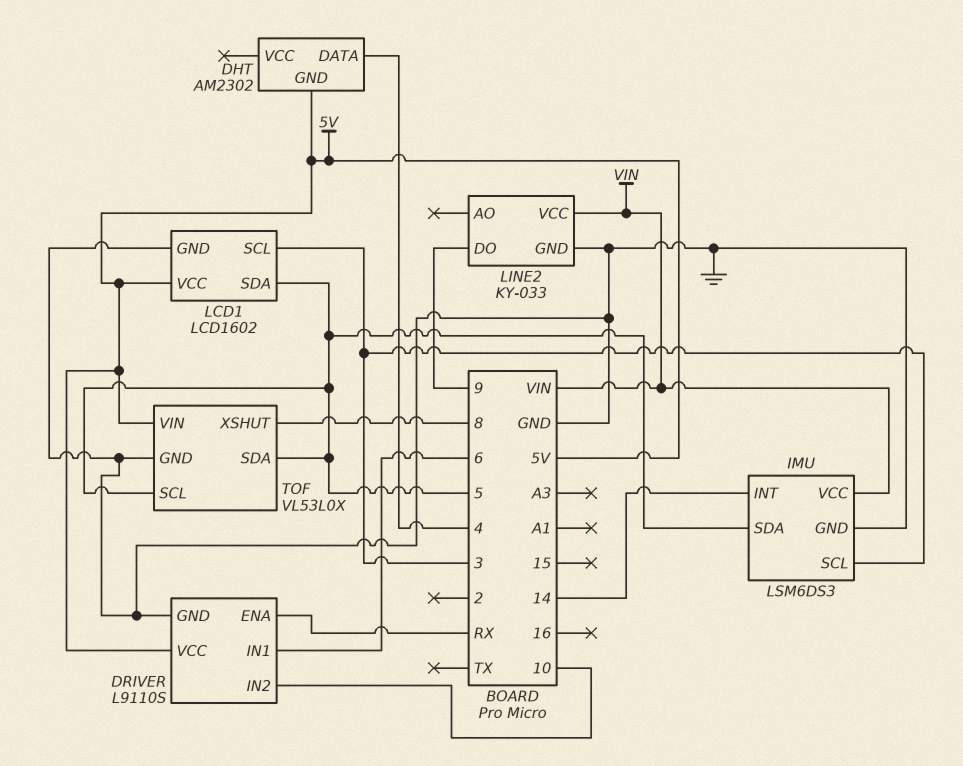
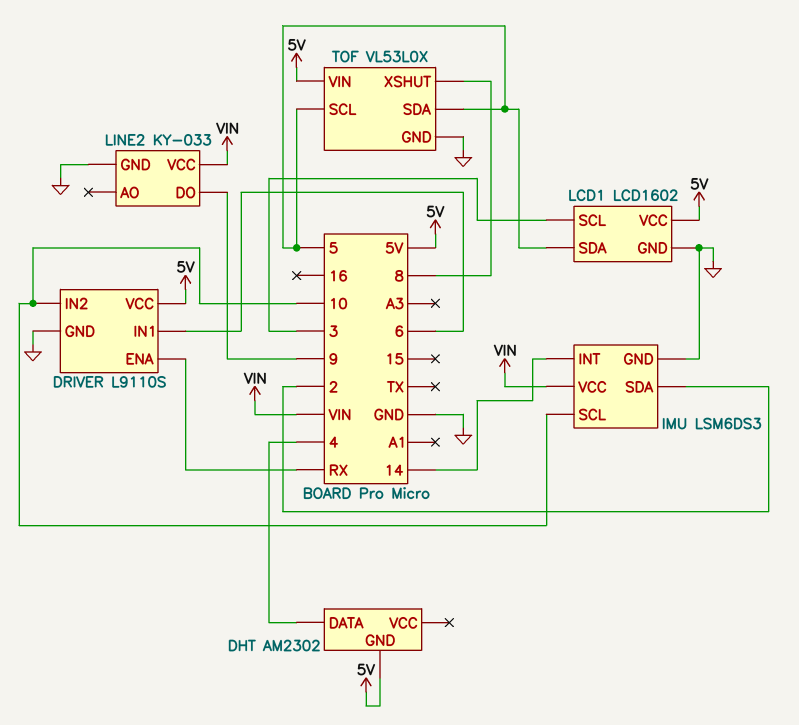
IMU pin SCL: 3 -> 10
IMU pin SDA: 5 -> 2

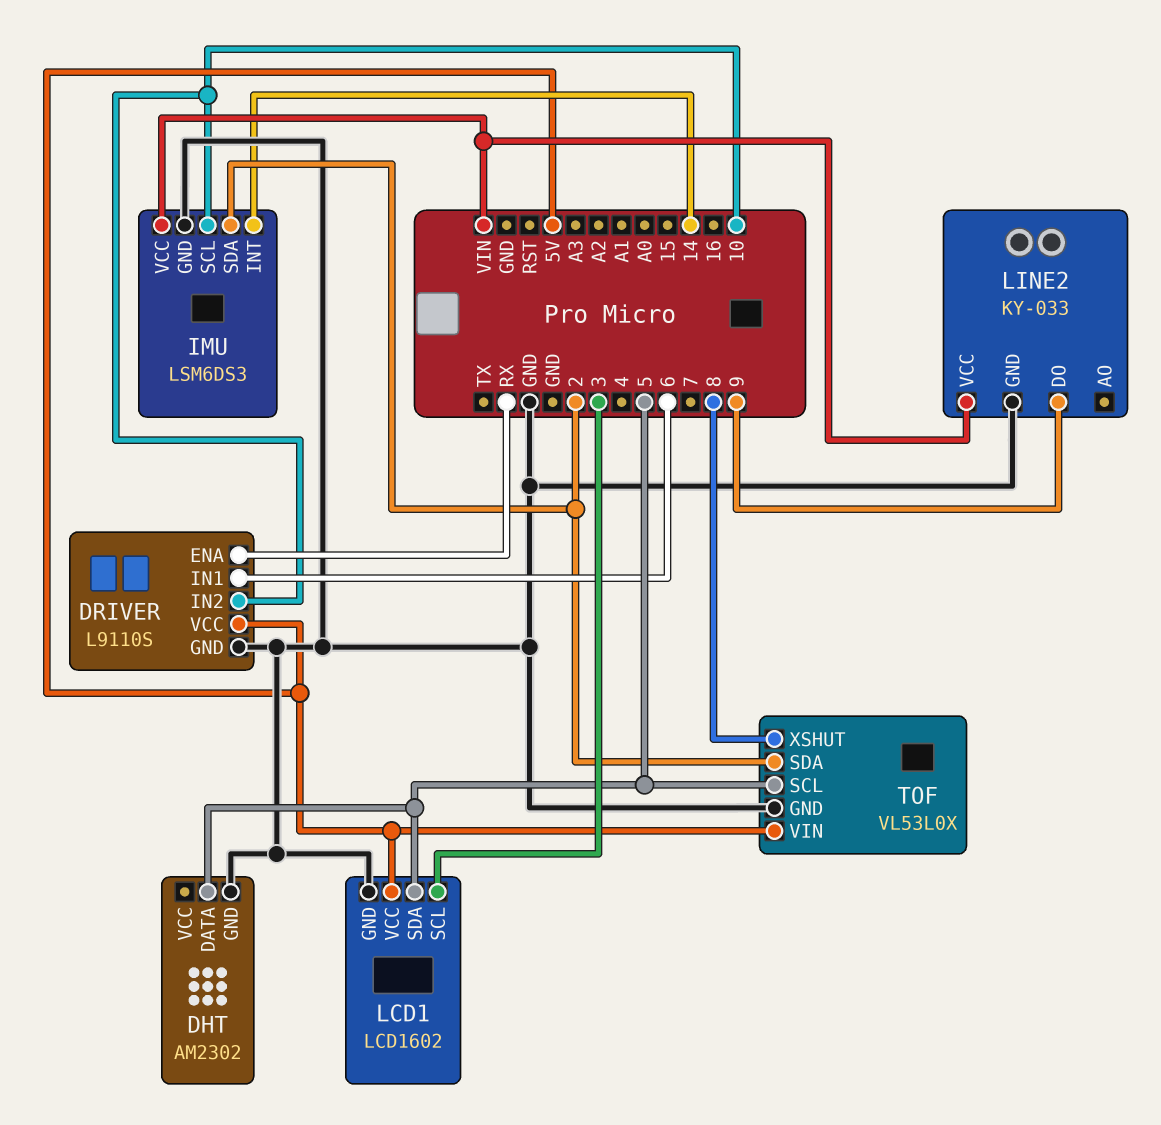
DHT pin DATA: 4 -> 5
DHT pin GND: 5V -> GND
TOF pin SDA: 5 -> 2

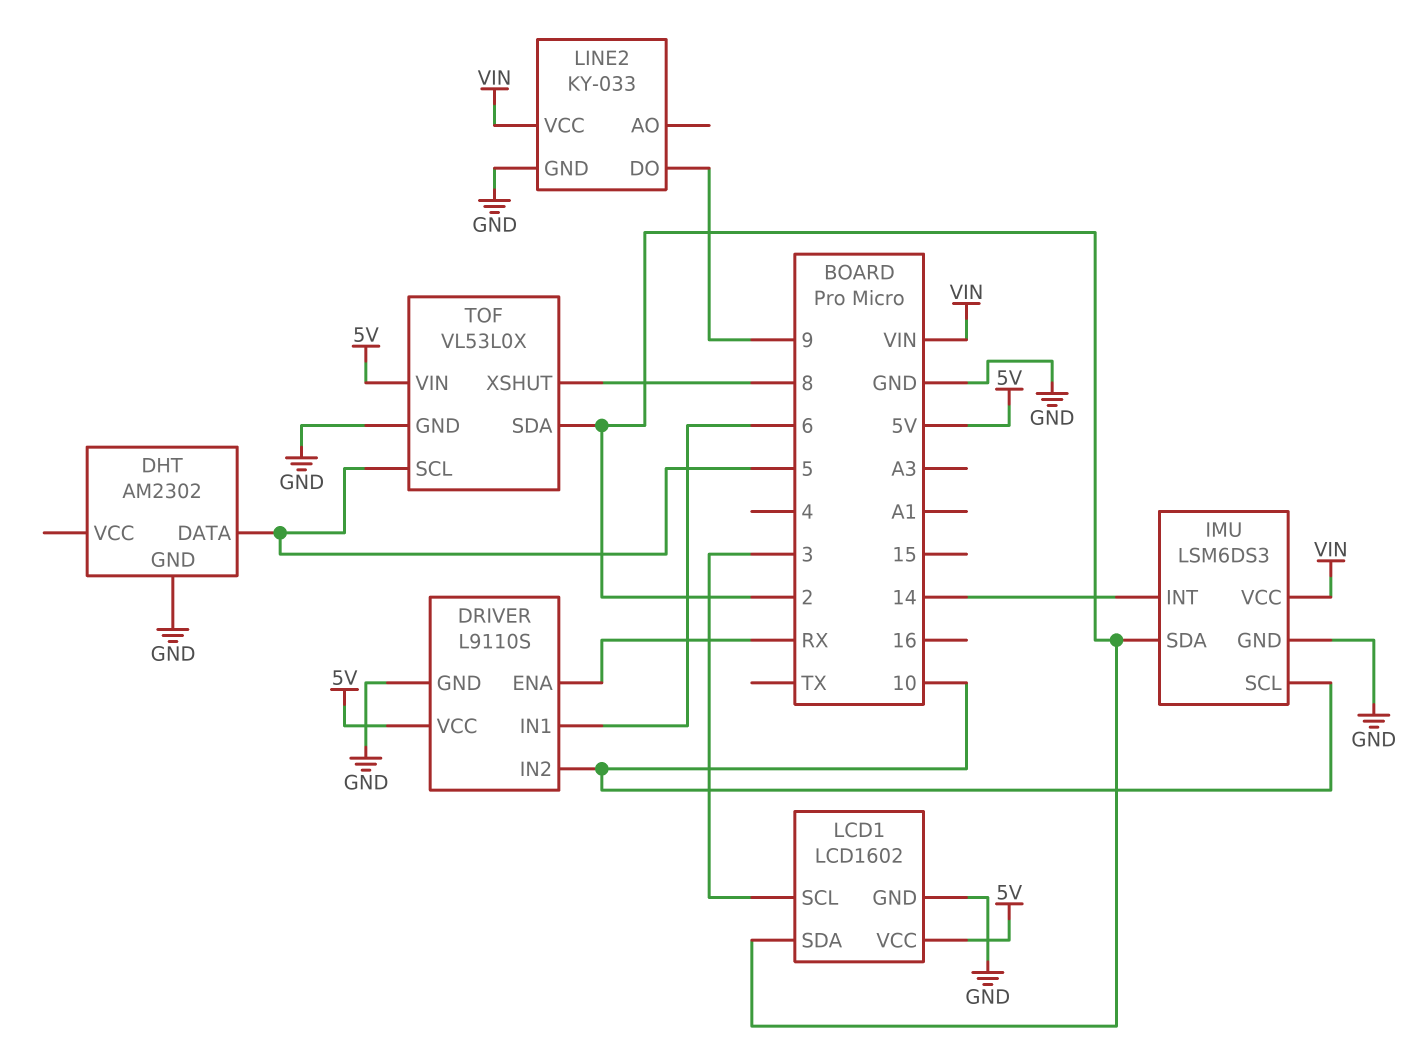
LCD1 pin SDA: 5 -> 2

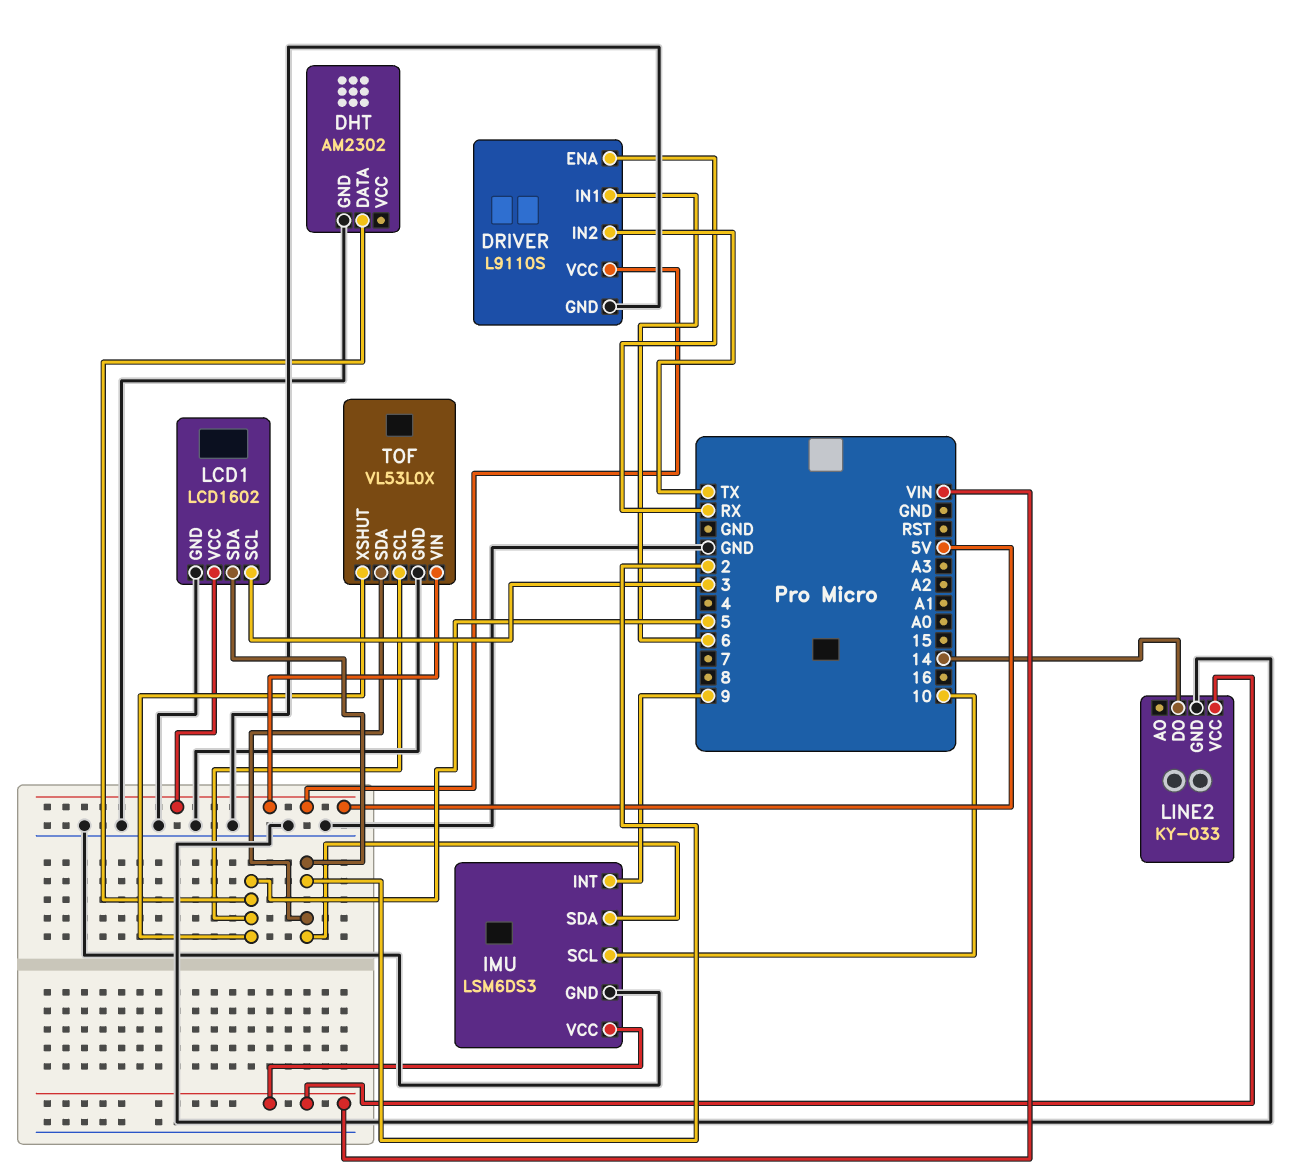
DRIVER pin IN2: 10 -> TX
IMU pin INT: 14 -> 9
LINE2 pin DO: 9 -> 14
TOF pin XSHUT: 8 -> 5

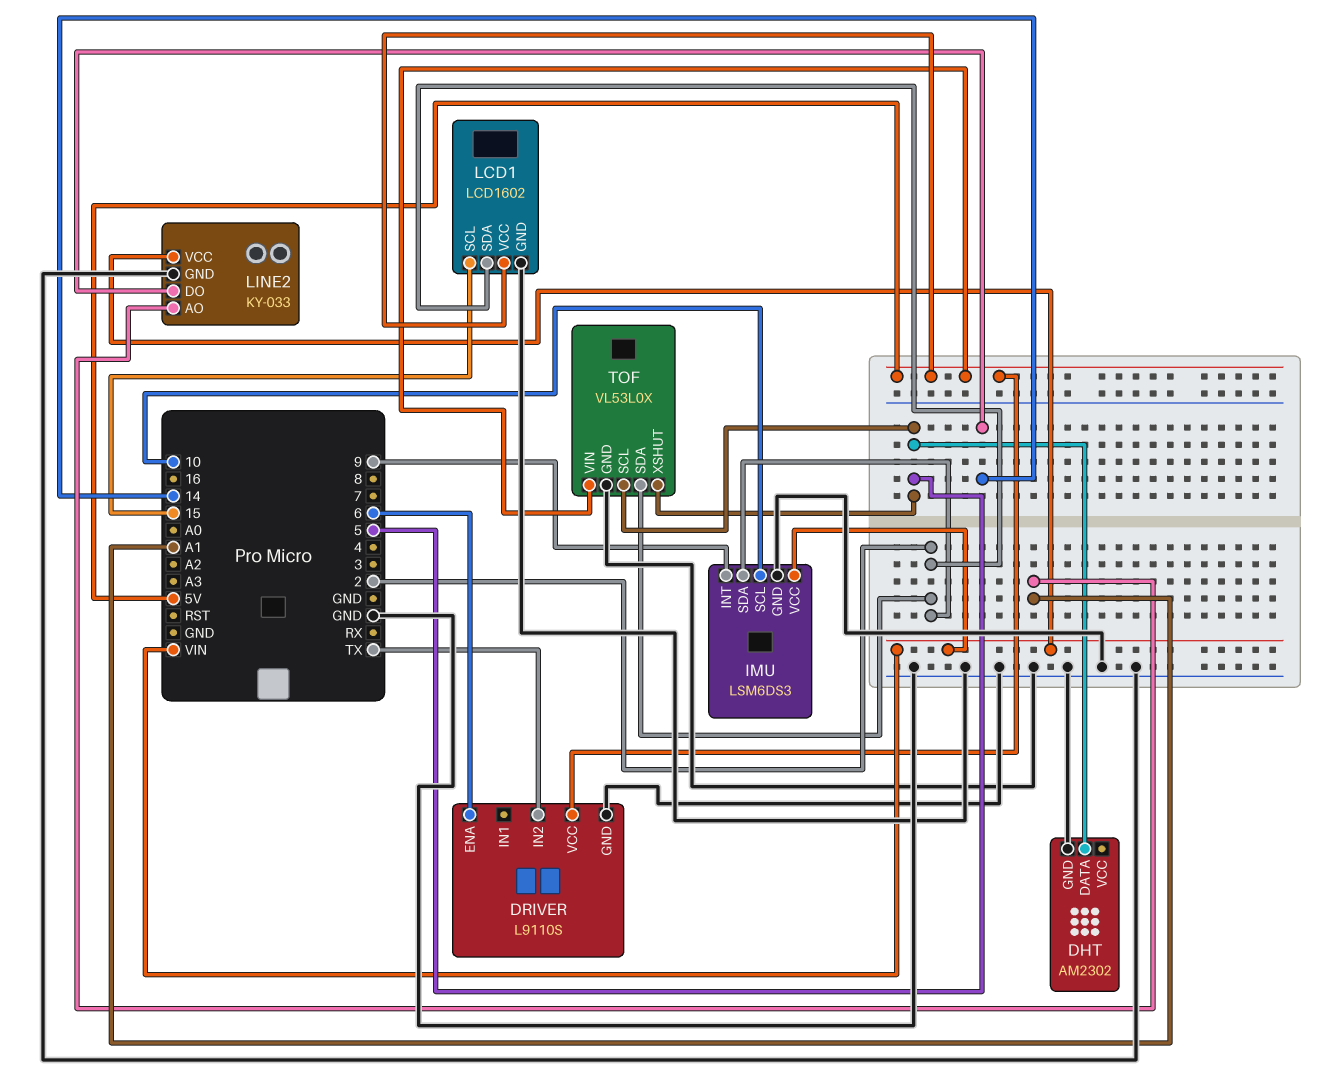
DRIVER pin ENA: RX -> 6
DRIVER pin IN1: 6 -> none
LCD1 pin SCL: 3 -> 15
LINE2 pin AO: none -> A1

